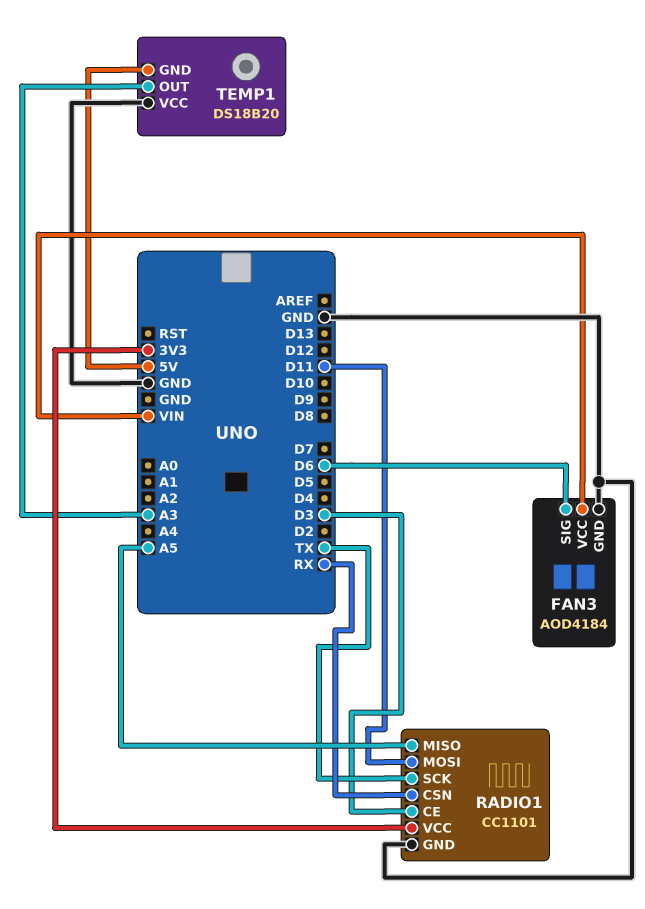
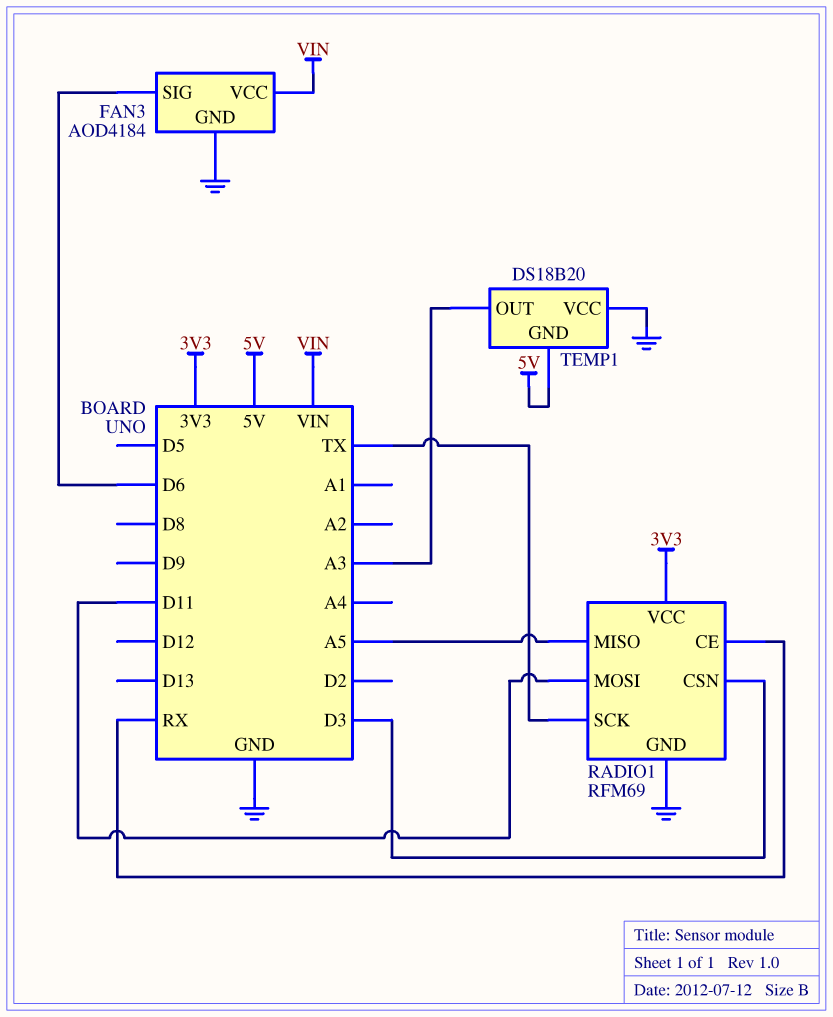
RADIO1: CC1101 -> RFM69
RADIO1 pin CE: D3 -> RX
RADIO1 pin CSN: RX -> D3

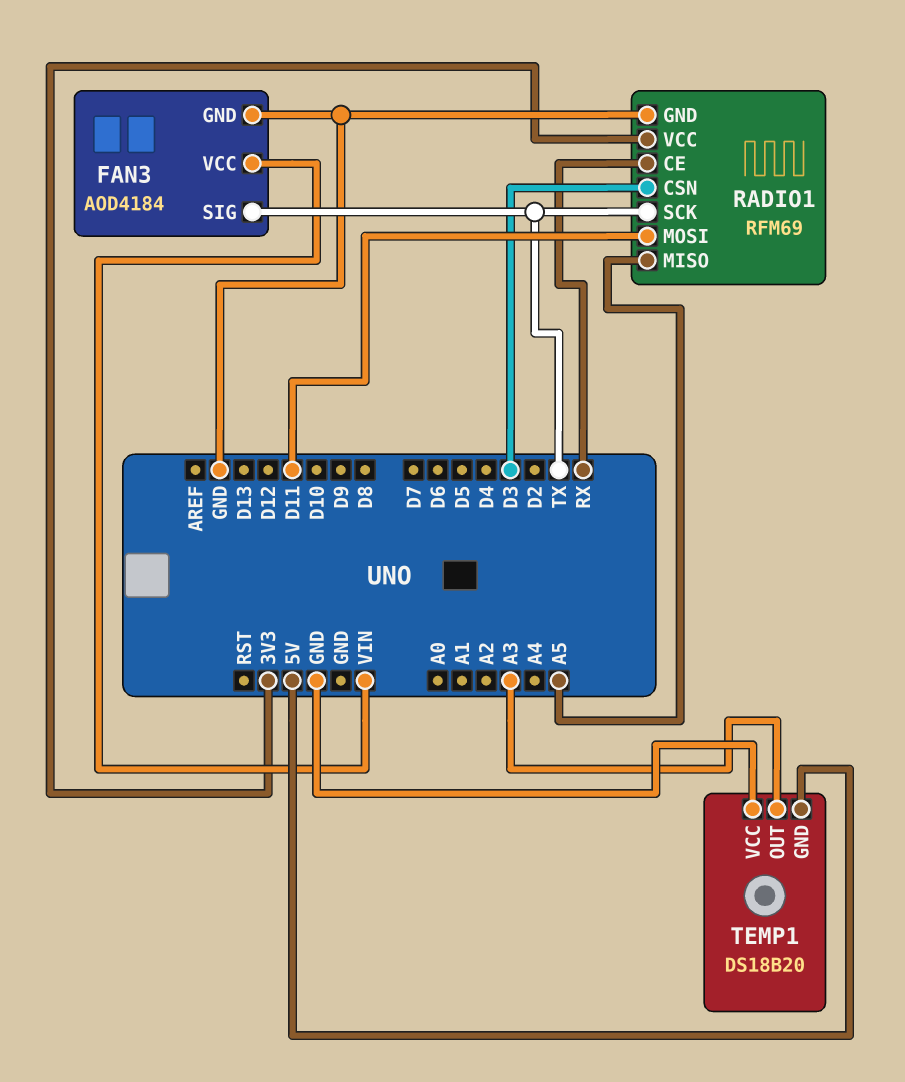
FAN3 pin SIG: D6 -> TX

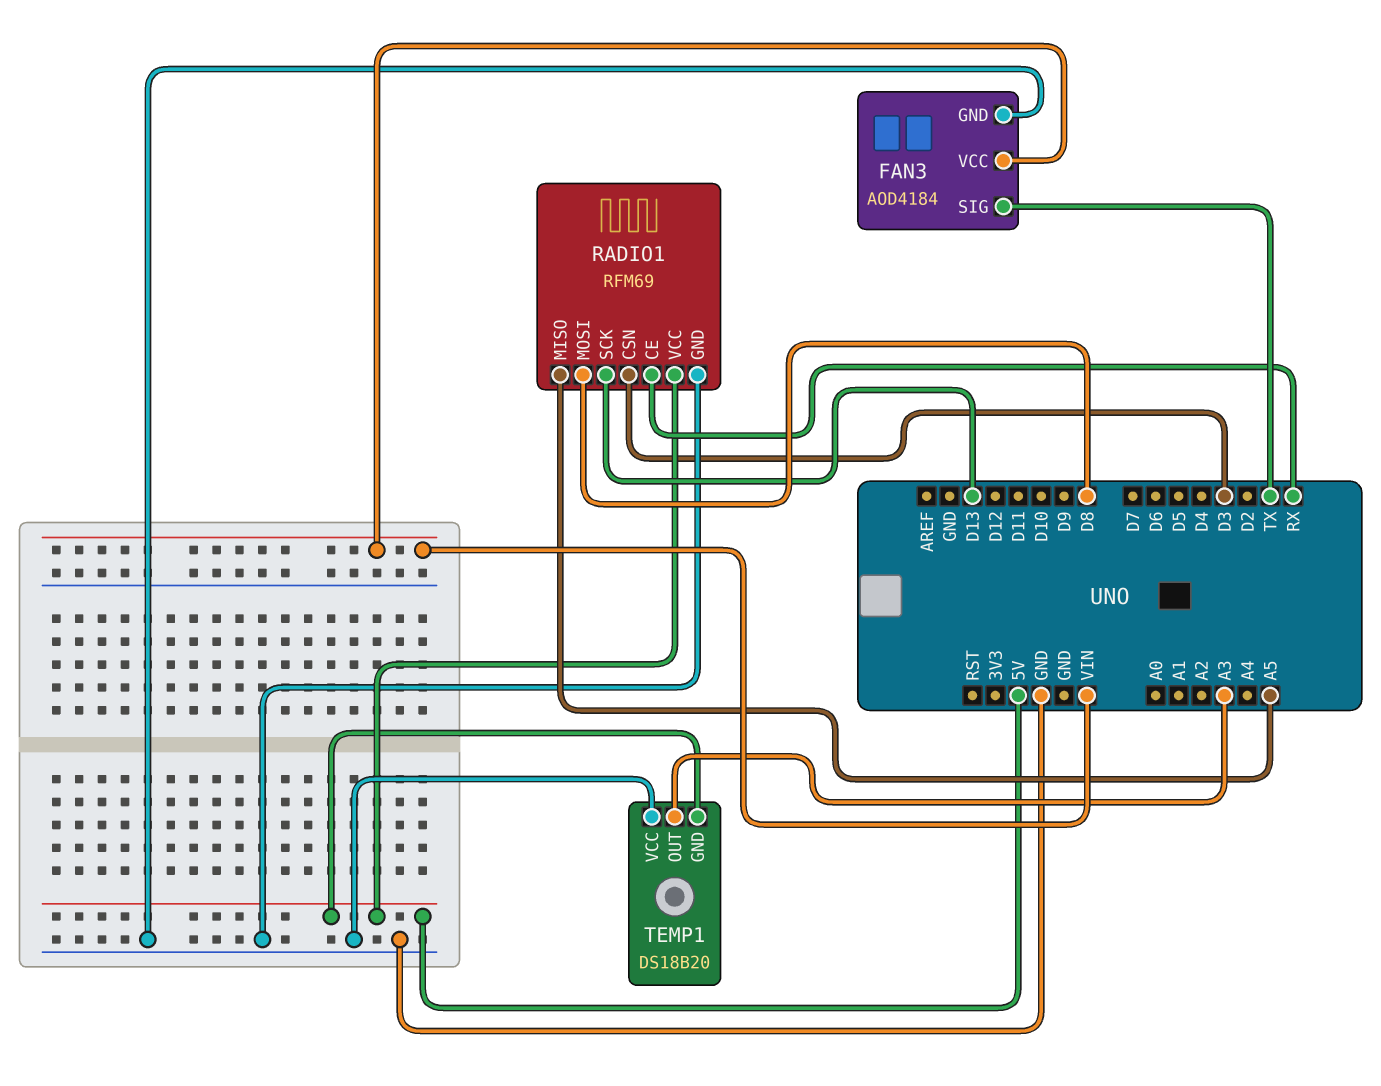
RADIO1 pin MOSI: D11 -> D8
RADIO1 pin SCK: TX -> D13
RADIO1 pin VCC: 3V3 -> 5V

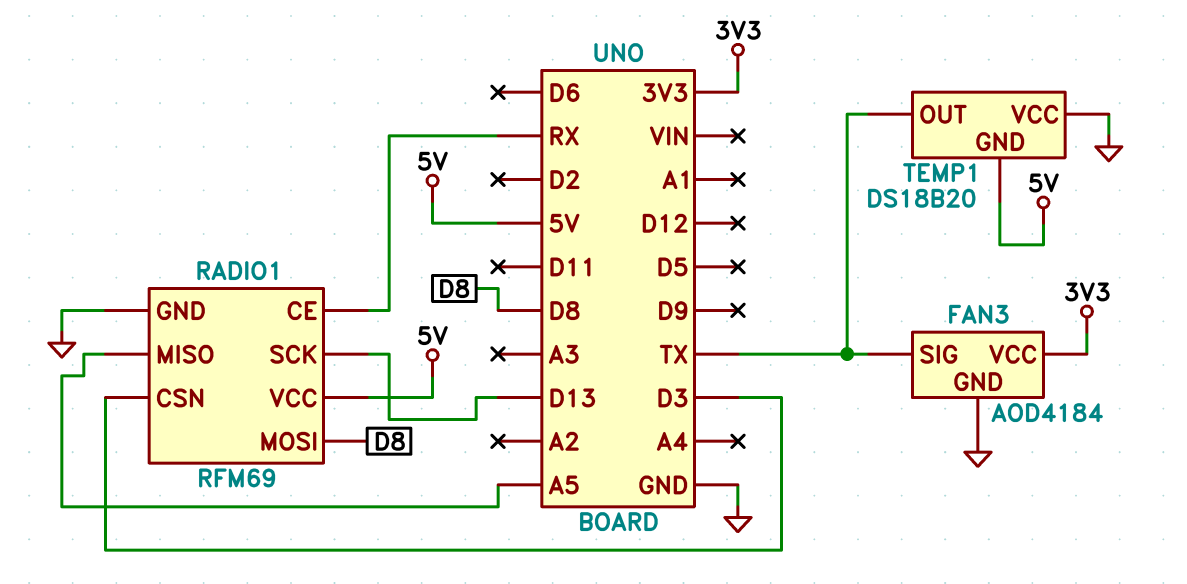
FAN3 pin VCC: VIN -> 3V3
TEMP1 pin OUT: A3 -> TX

